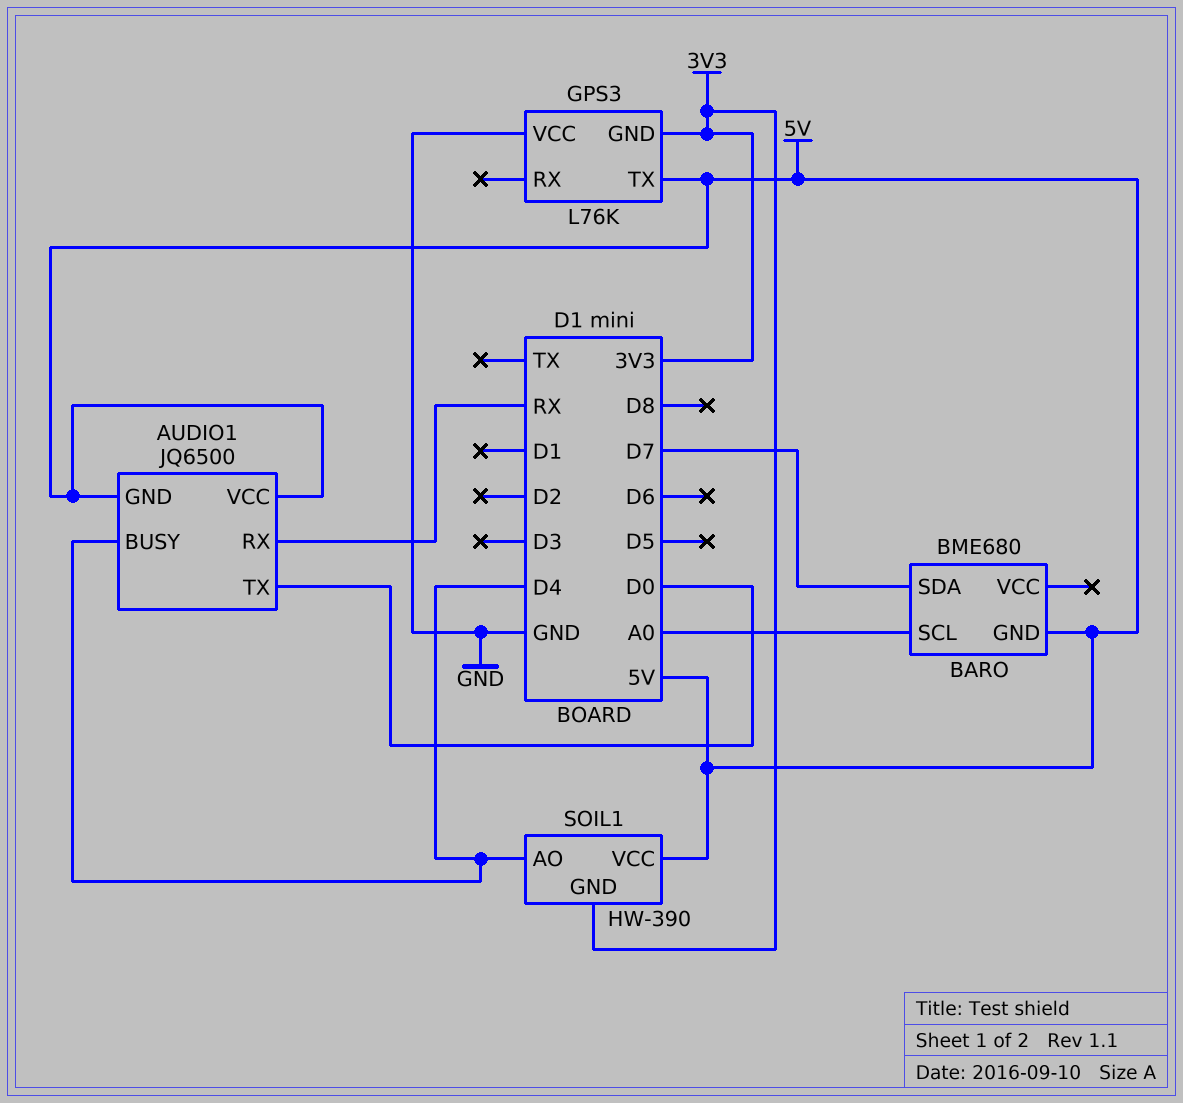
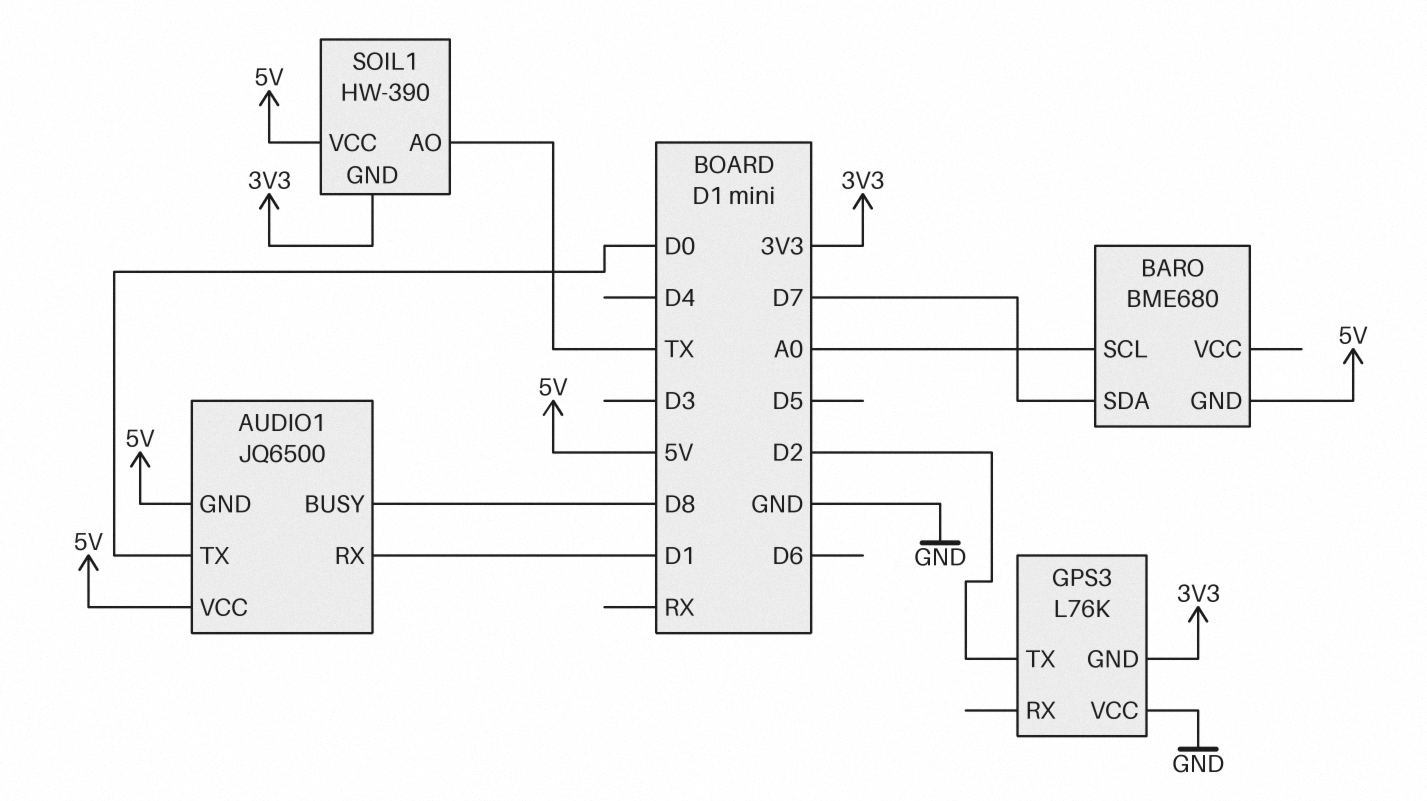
AUDIO1 pin BUSY: D4 -> D8
AUDIO1 pin RX: RX -> D1
GPS3 pin TX: 5V -> D2
SOIL1 pin AO: D4 -> TX

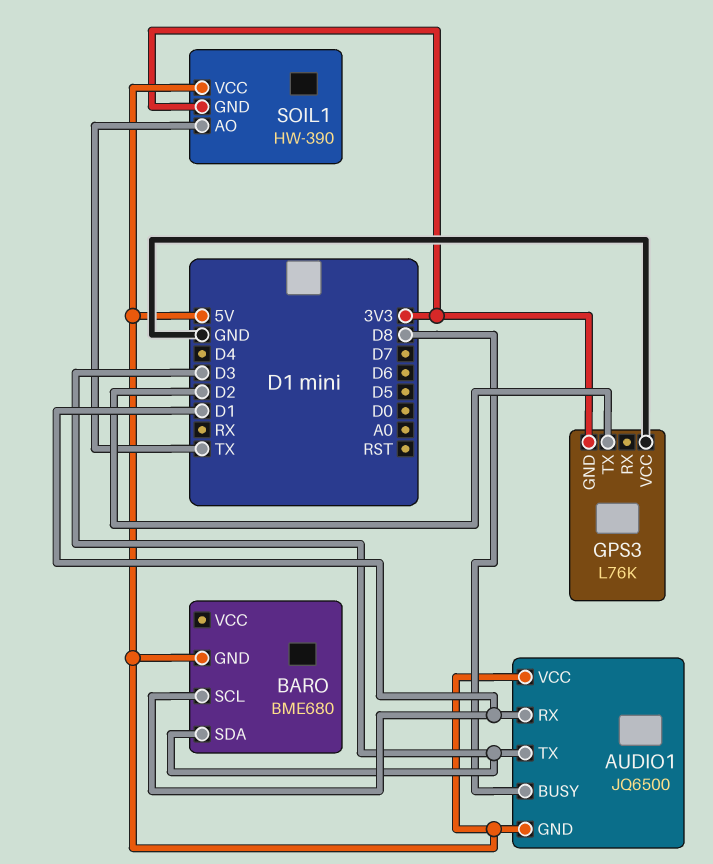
AUDIO1 pin TX: D0 -> D3
BARO pin SCL: A0 -> D1
BARO pin SDA: D7 -> D3

